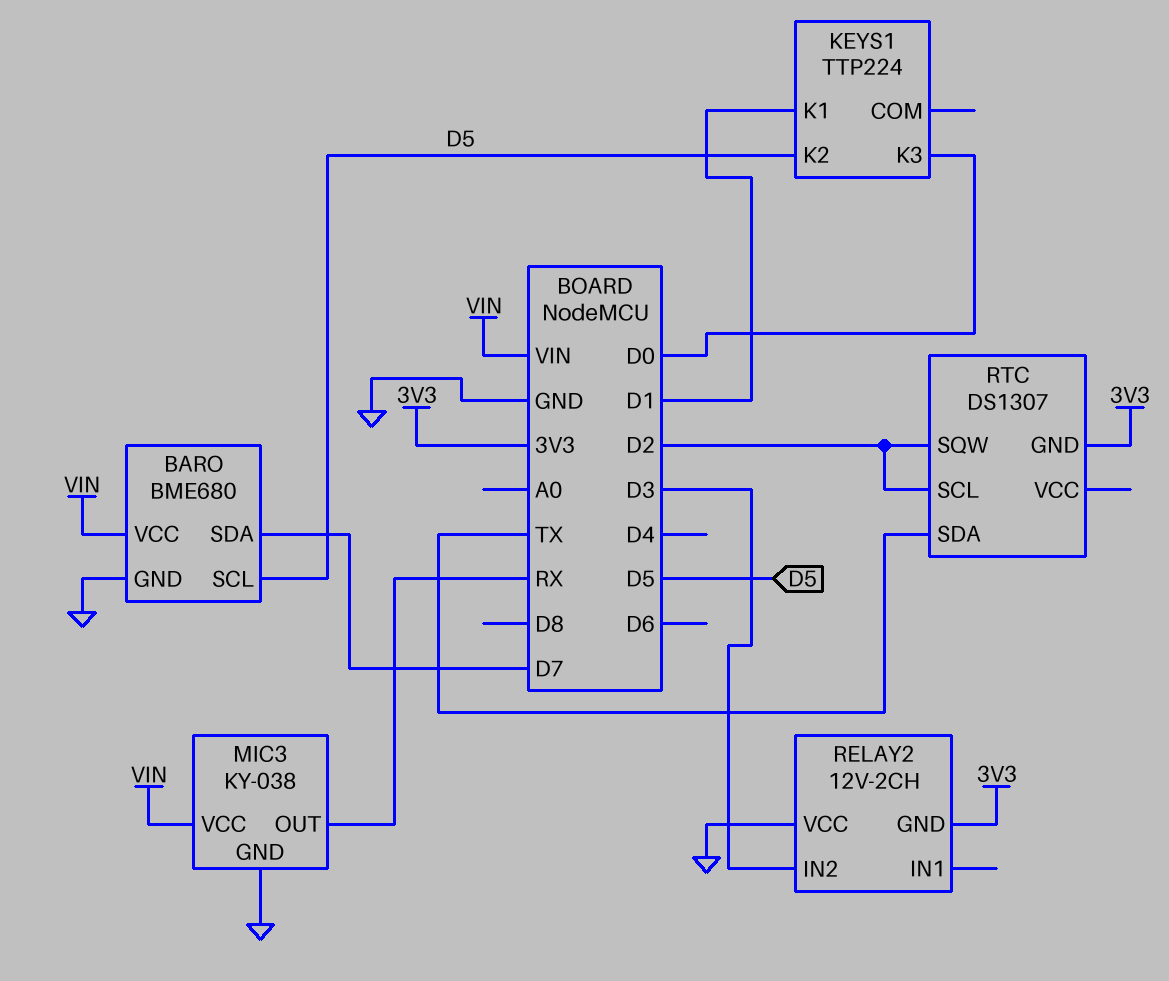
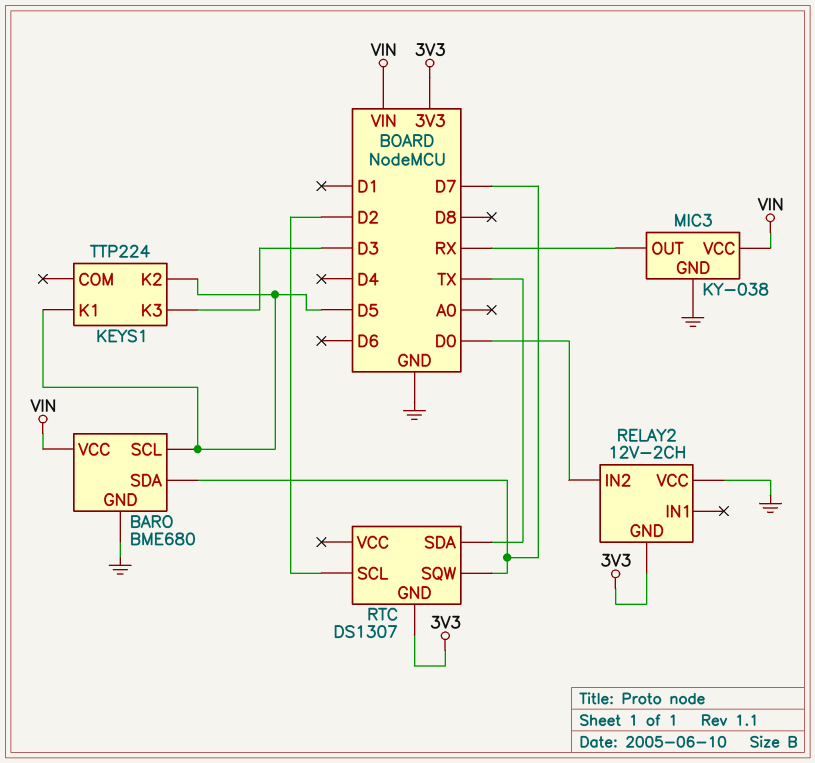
KEYS1 pin K1: D1 -> D5
KEYS1 pin K3: D0 -> D3
RELAY2 pin IN2: D3 -> D0
RTC pin SQW: D2 -> D7

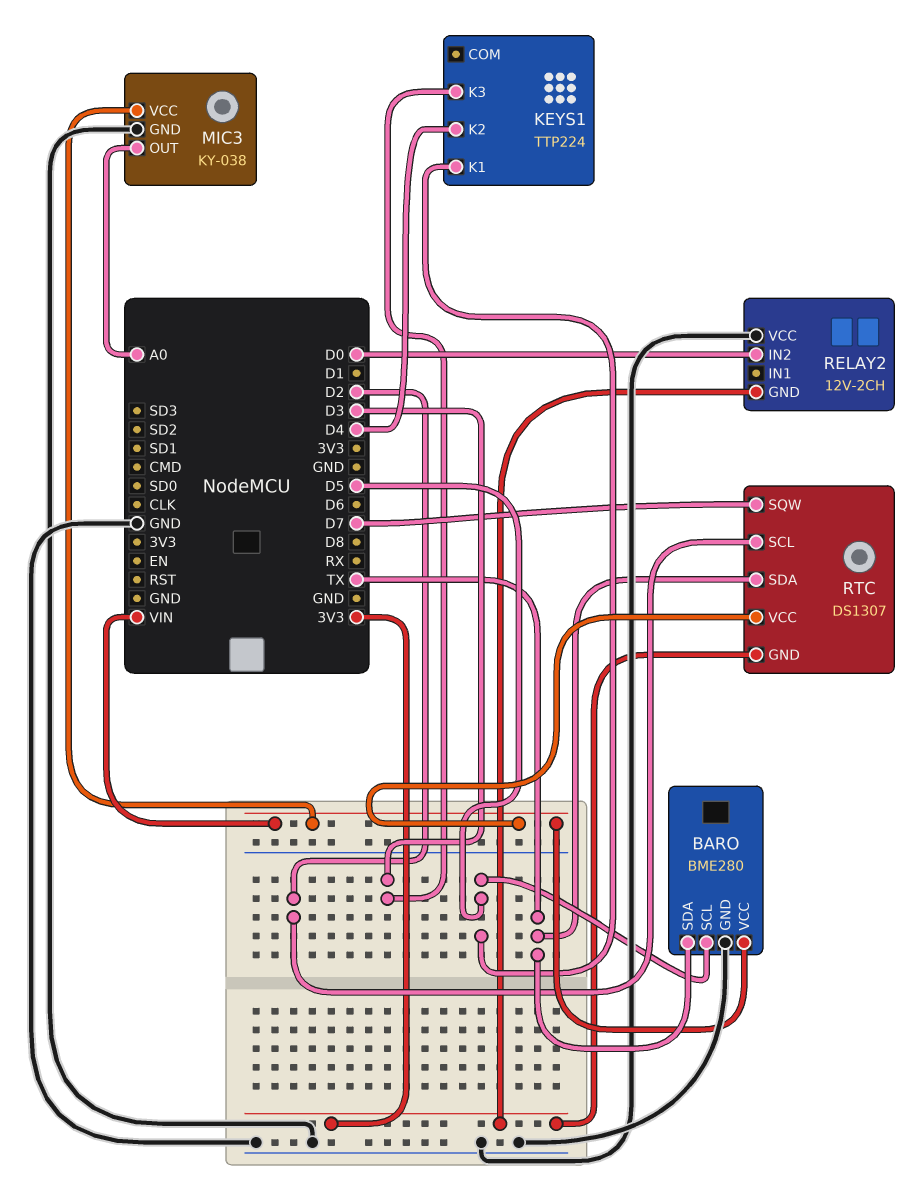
BARO: BME680 -> BME280
BARO pin SDA: D7 -> TX
KEYS1 pin K2: D5 -> D4
MIC3 pin OUT: RX -> A0
RTC pin VCC: none -> VIN

